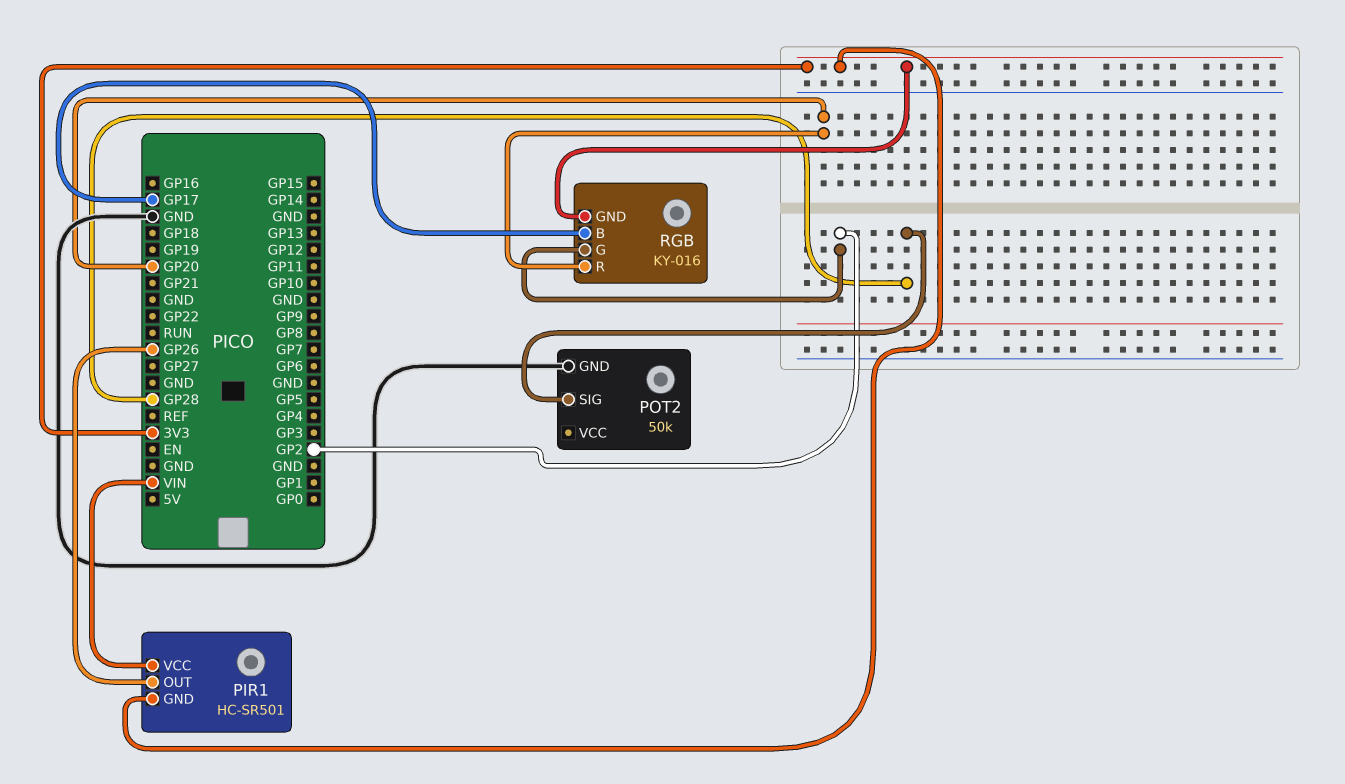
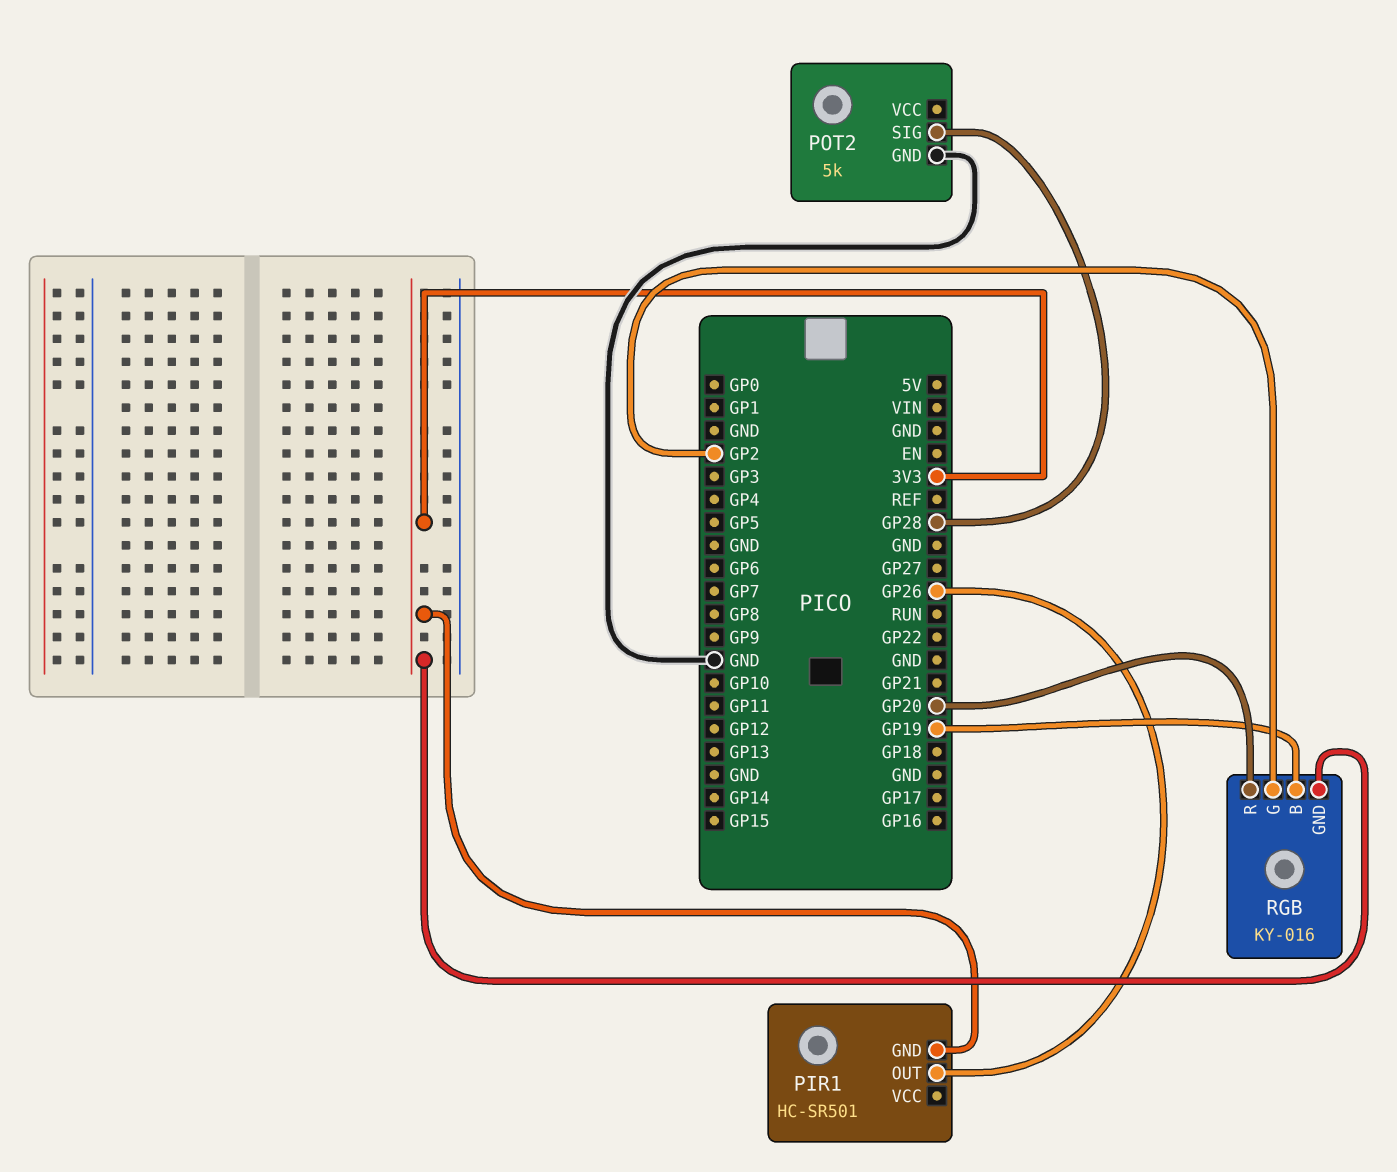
PIR1 pin VCC: VIN -> none
POT2: 50k -> 5k
RGB pin B: GP17 -> GP19

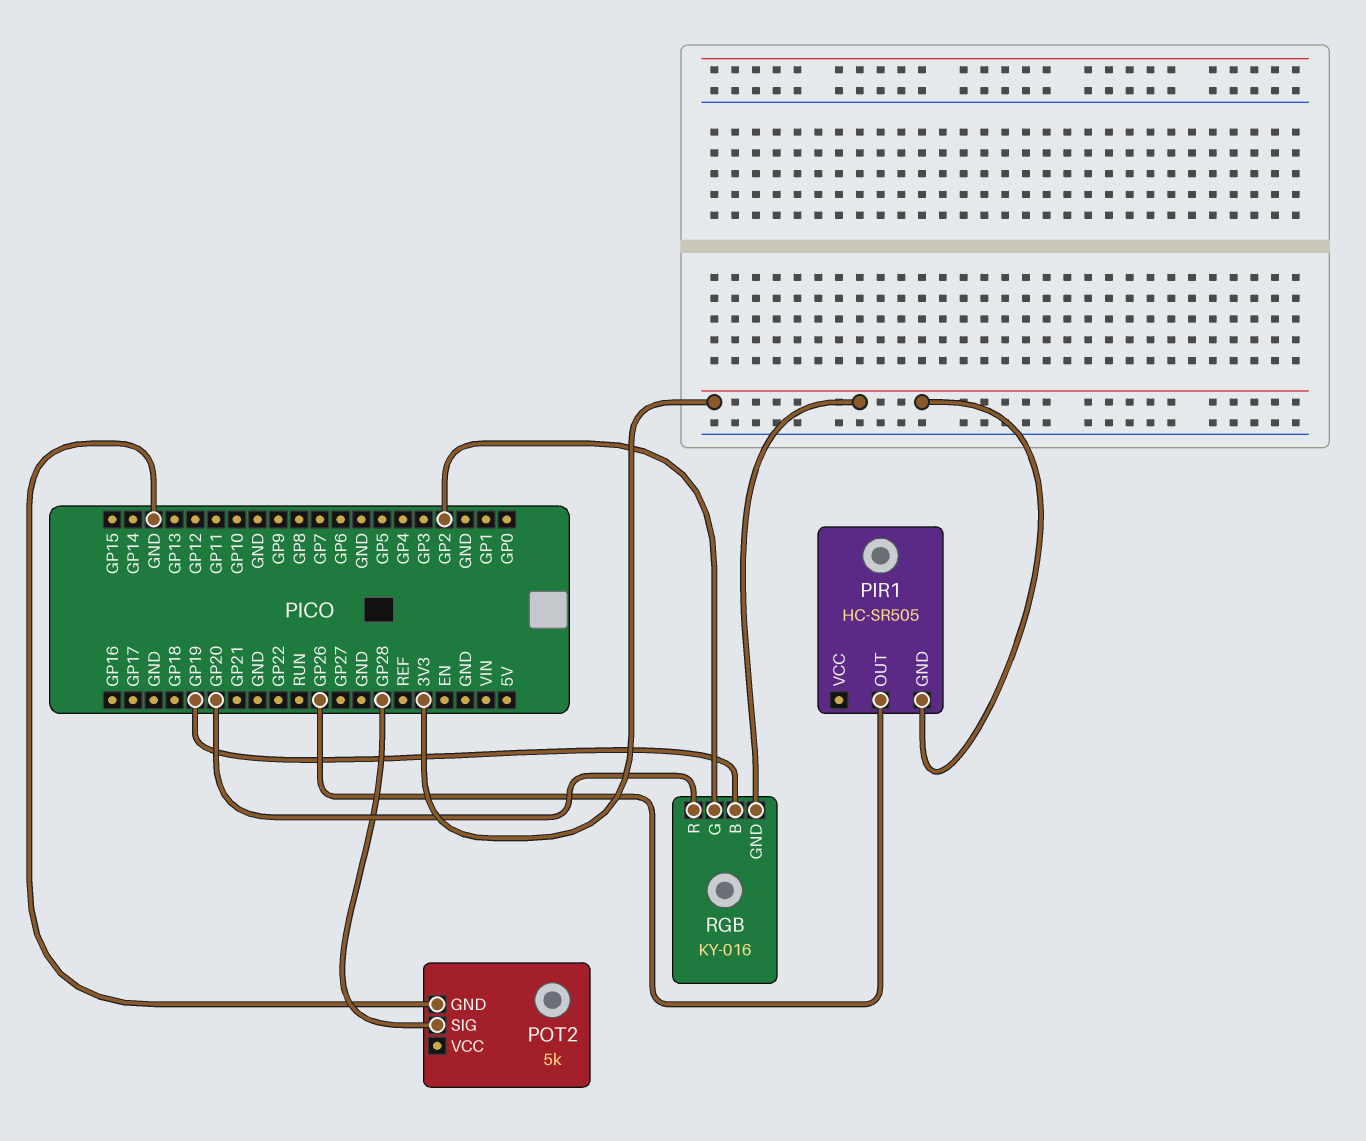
PIR1: HC-SR501 -> HC-SR505

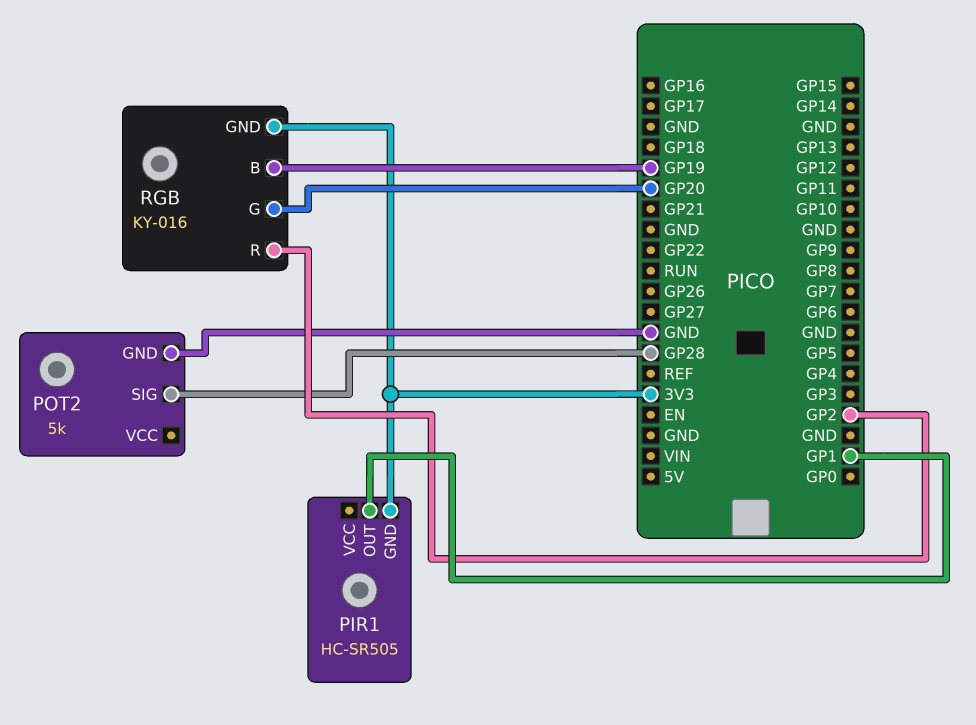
PIR1 pin OUT: GP26 -> GP1
RGB pin G: GP2 -> GP20
RGB pin R: GP20 -> GP2

